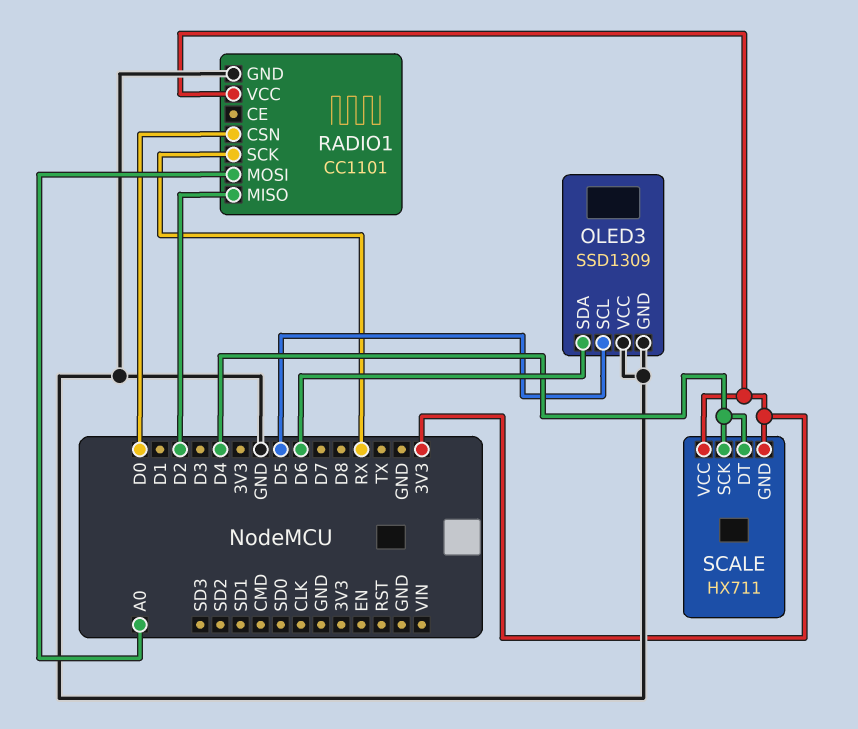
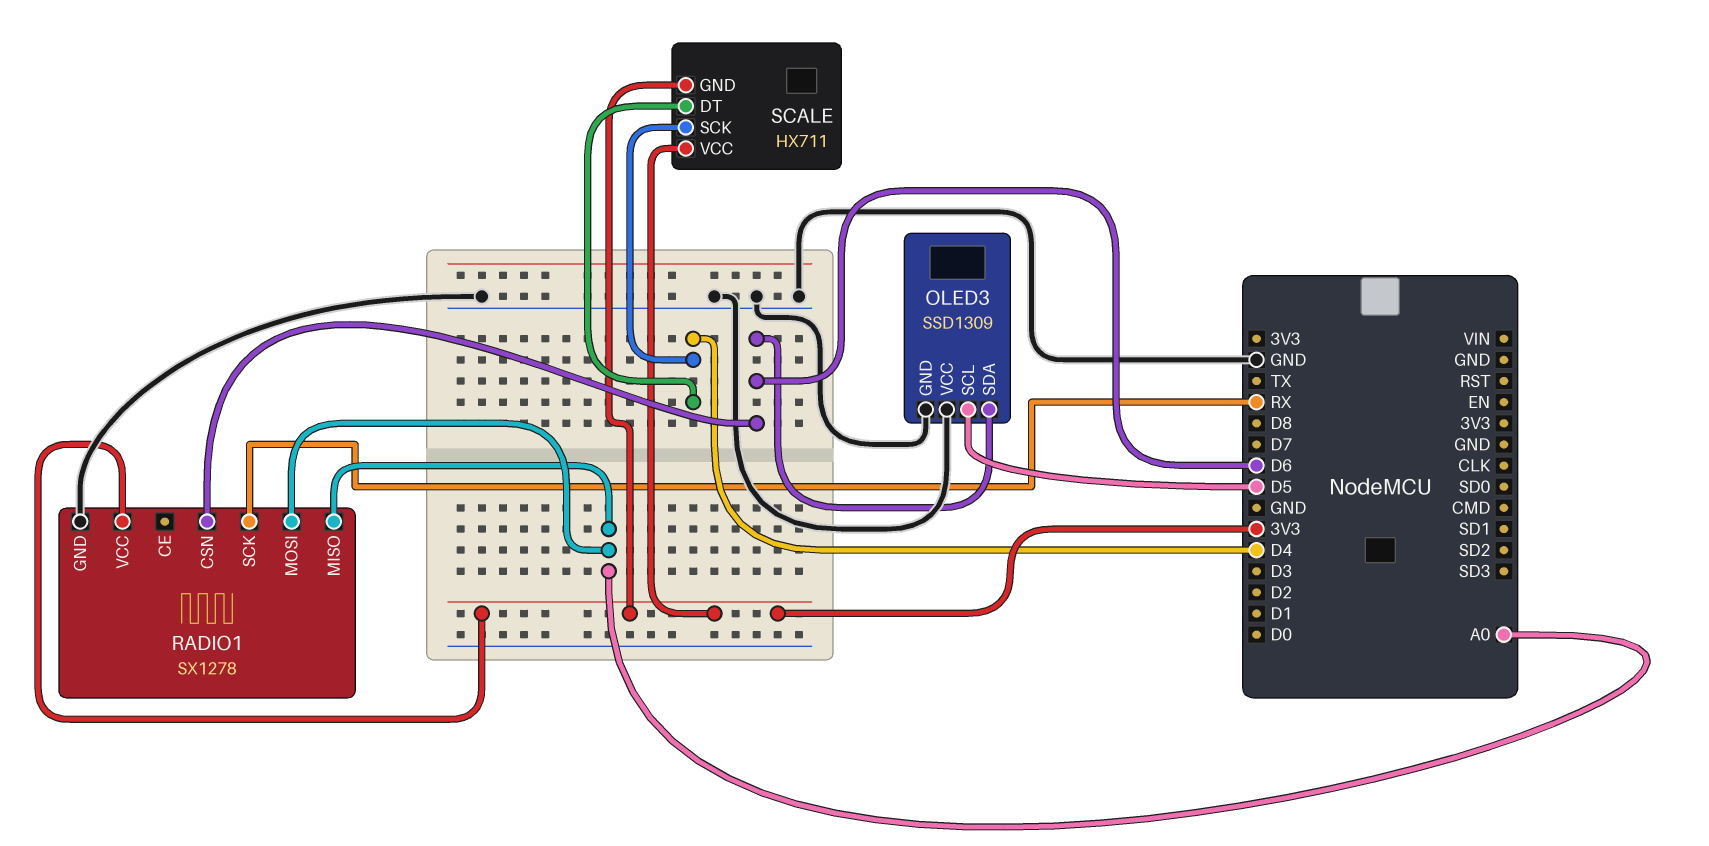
RADIO1: CC1101 -> SX1278
RADIO1 pin CSN: D0 -> D6
RADIO1 pin MISO: D2 -> A0

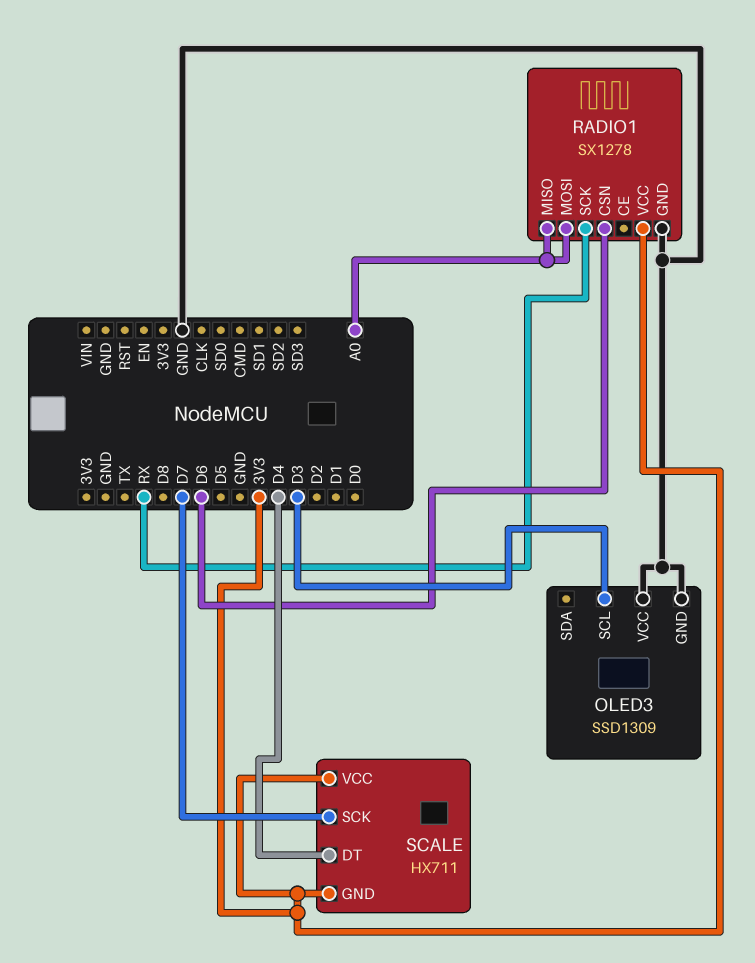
OLED3 pin SCL: D5 -> D3
OLED3 pin SDA: D6 -> none
SCALE pin SCK: D4 -> D7

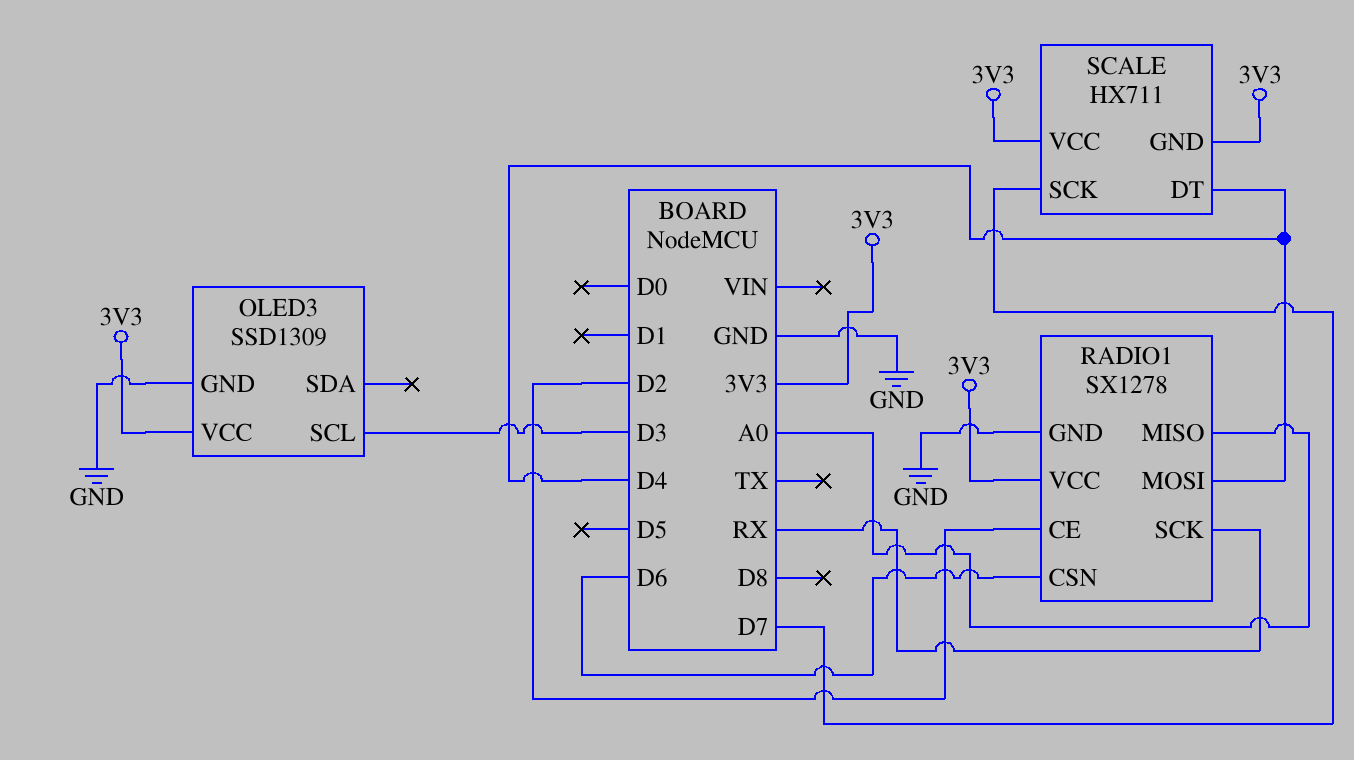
OLED3 pin VCC: GND -> 3V3
RADIO1 pin CE: none -> D2
RADIO1 pin MOSI: A0 -> D4

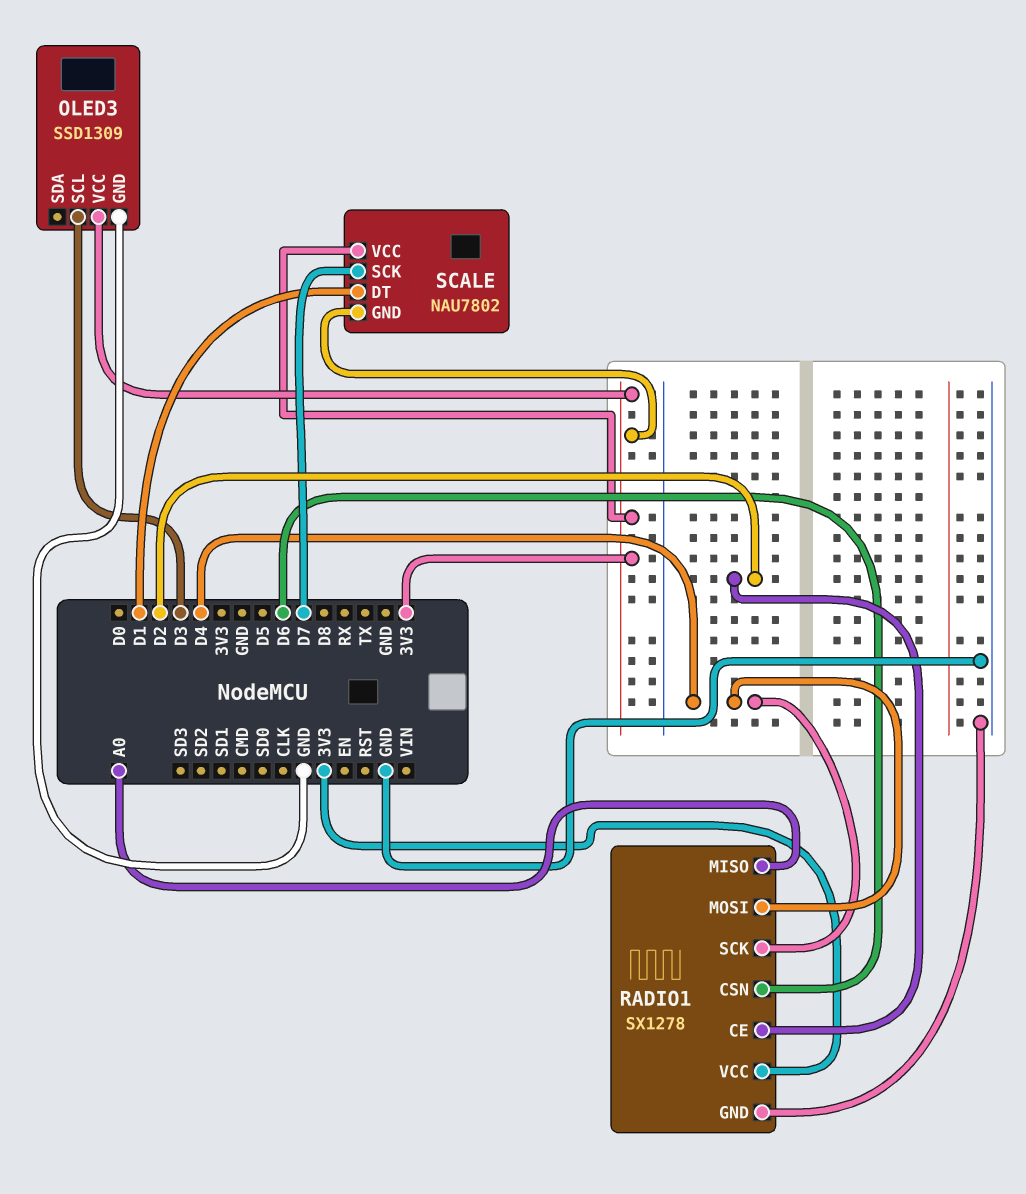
RADIO1 pin SCK: RX -> D4
SCALE: HX711 -> NAU7802
SCALE pin DT: D4 -> D1

